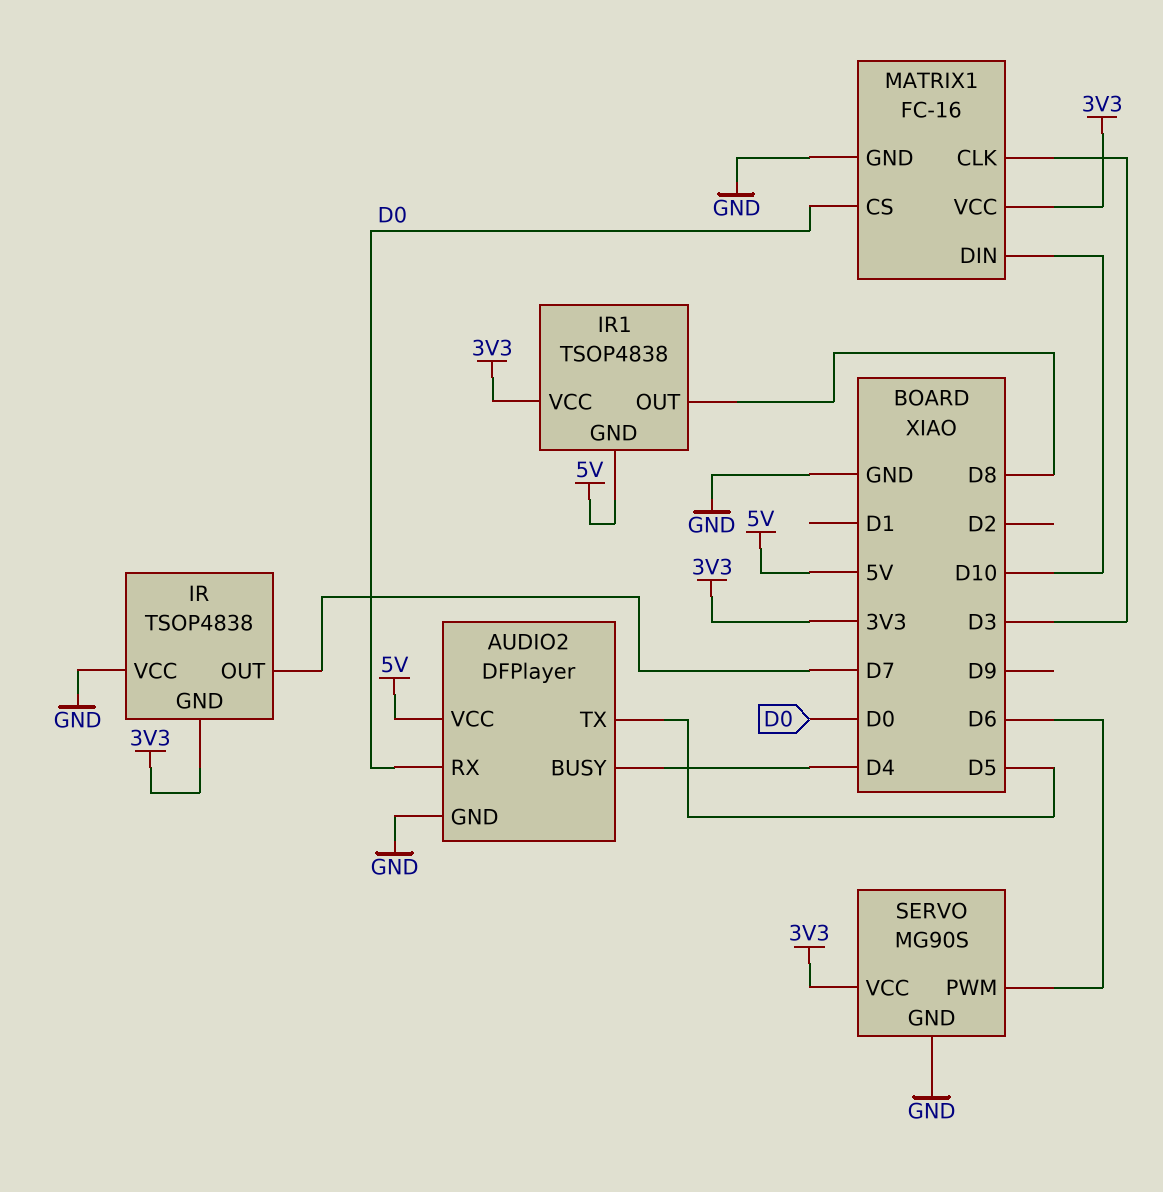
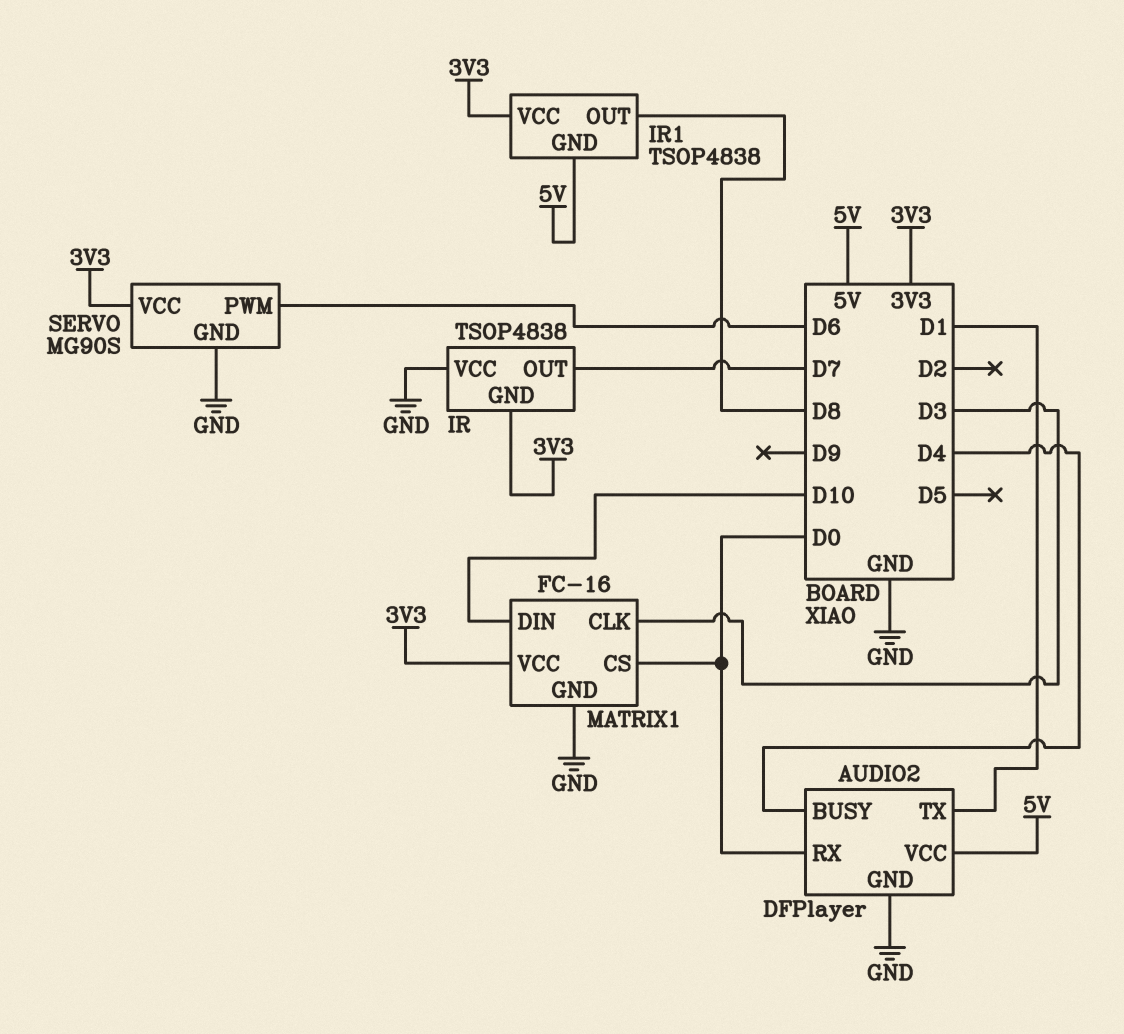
AUDIO2 pin TX: D5 -> D1

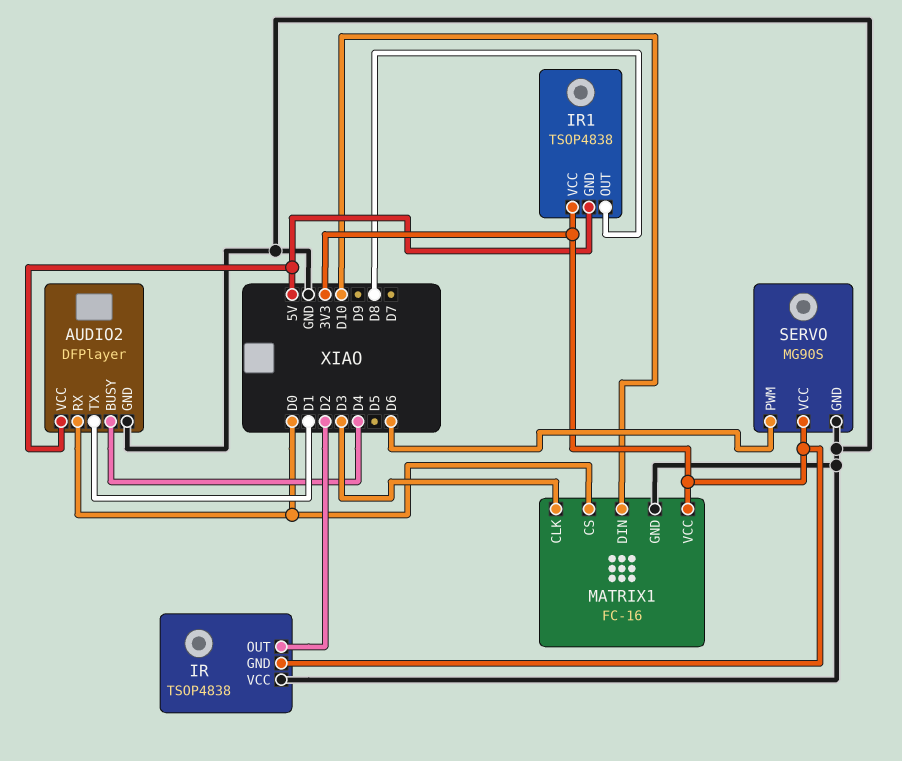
IR pin OUT: D7 -> D2

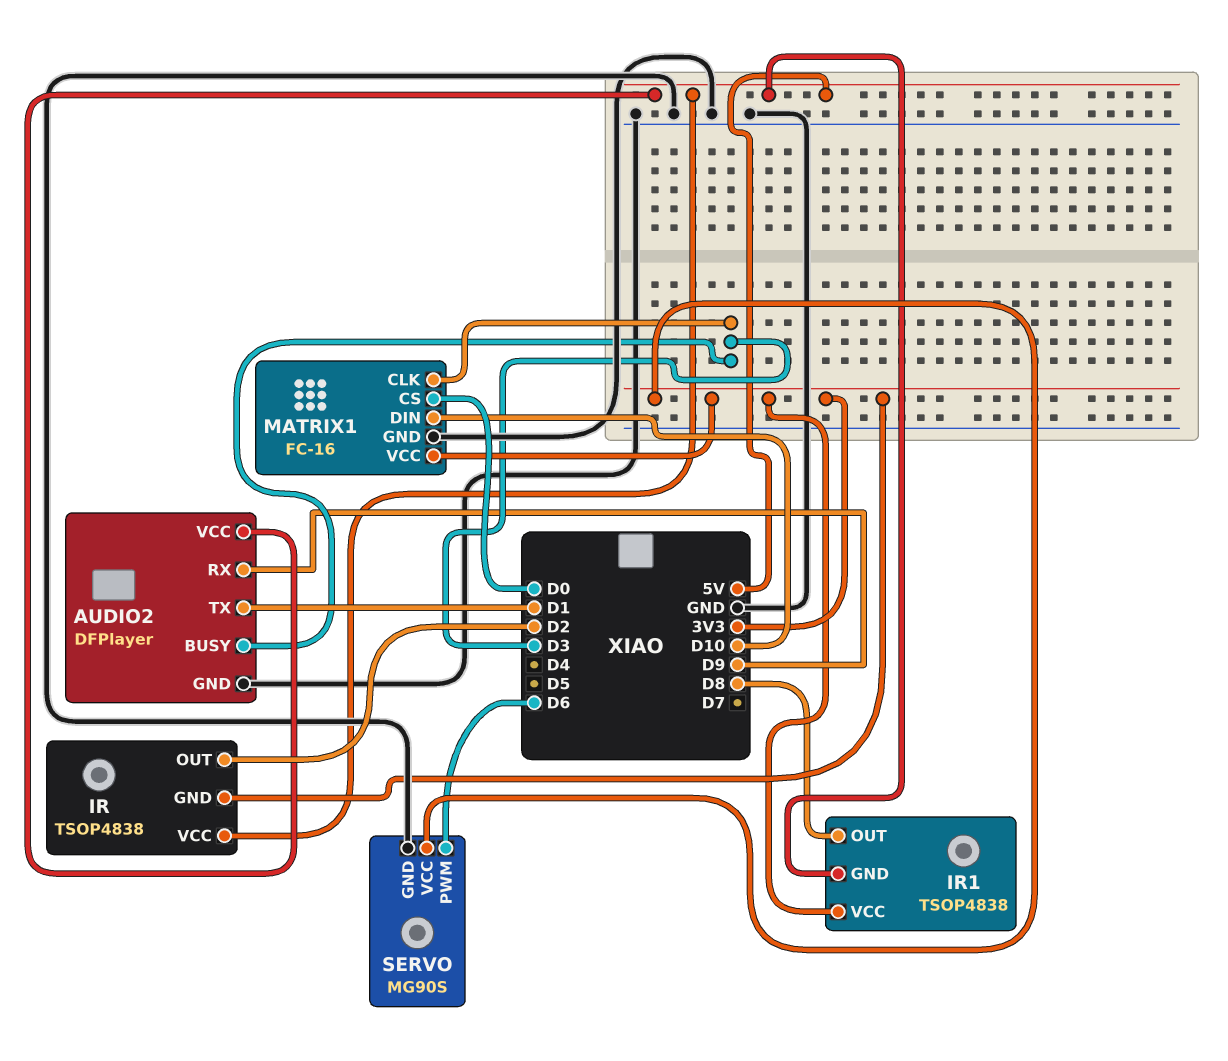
AUDIO2 pin BUSY: D4 -> D3
AUDIO2 pin RX: D0 -> D9
IR pin VCC: GND -> 5V

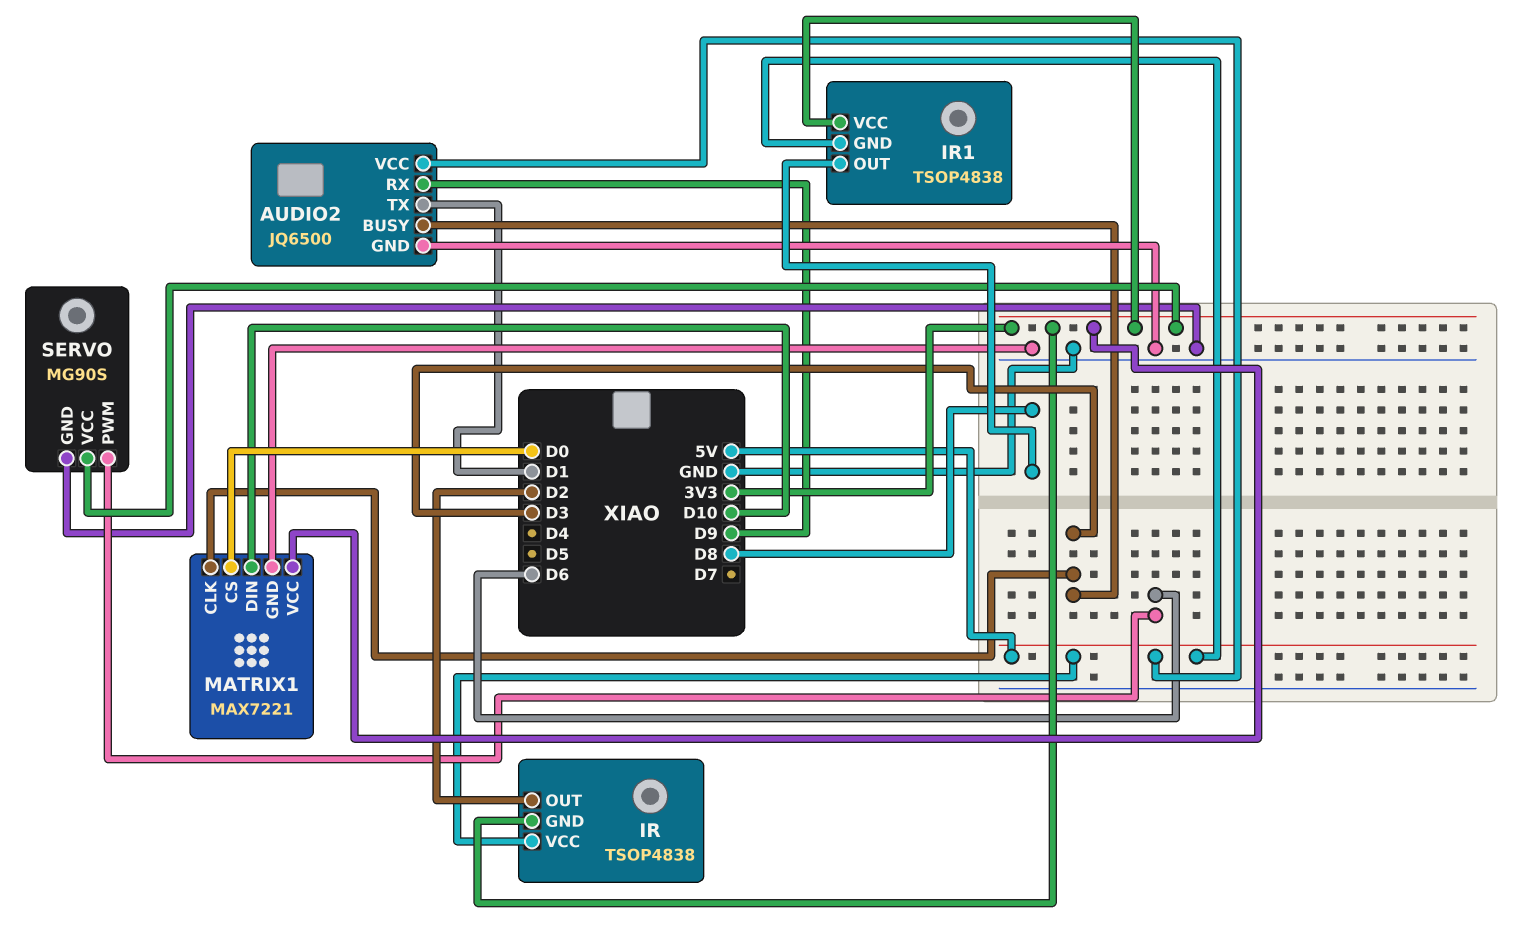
AUDIO2: DFPlayer -> JQ6500
MATRIX1: FC-16 -> MAX7221

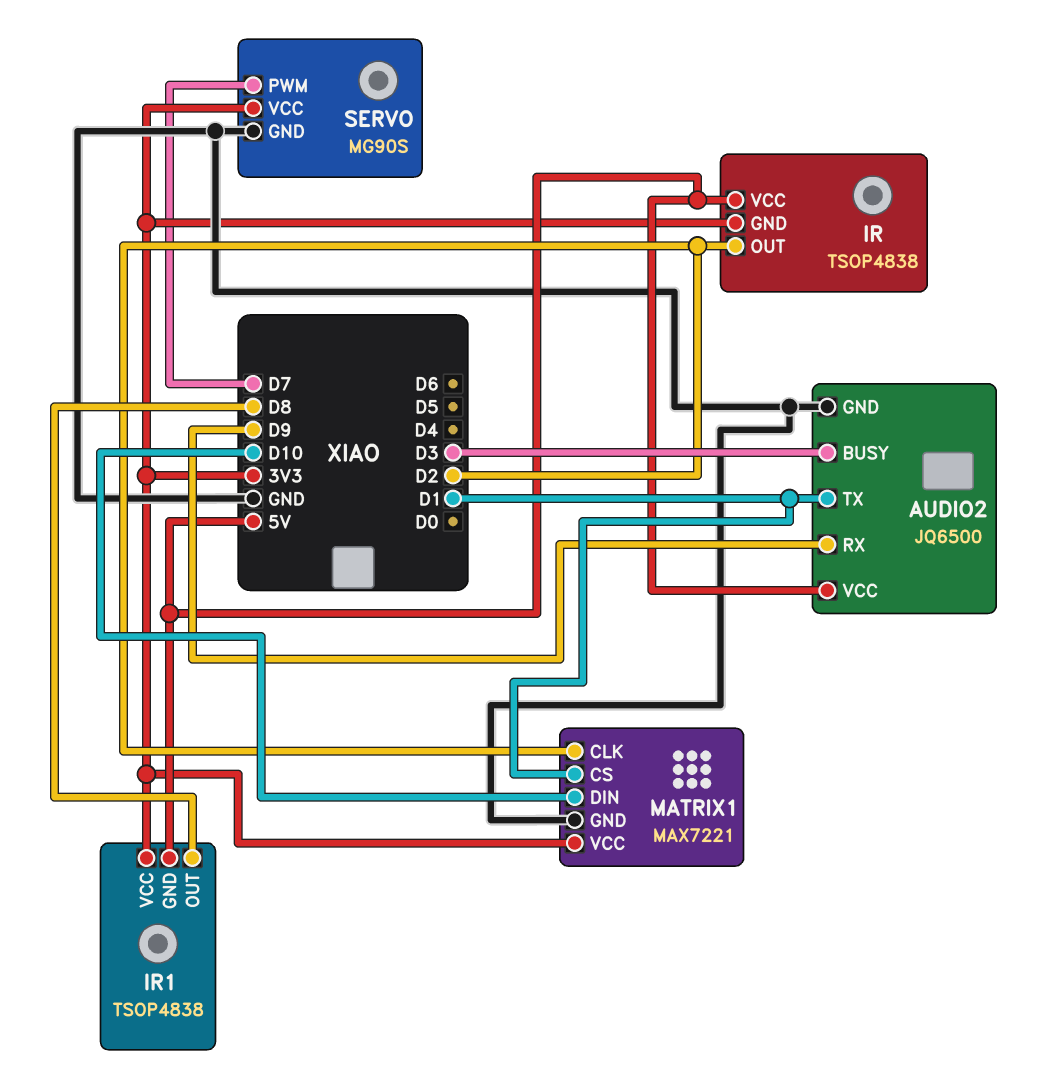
MATRIX1 pin CLK: D3 -> D2
MATRIX1 pin CS: D0 -> D1
SERVO pin PWM: D6 -> D7

